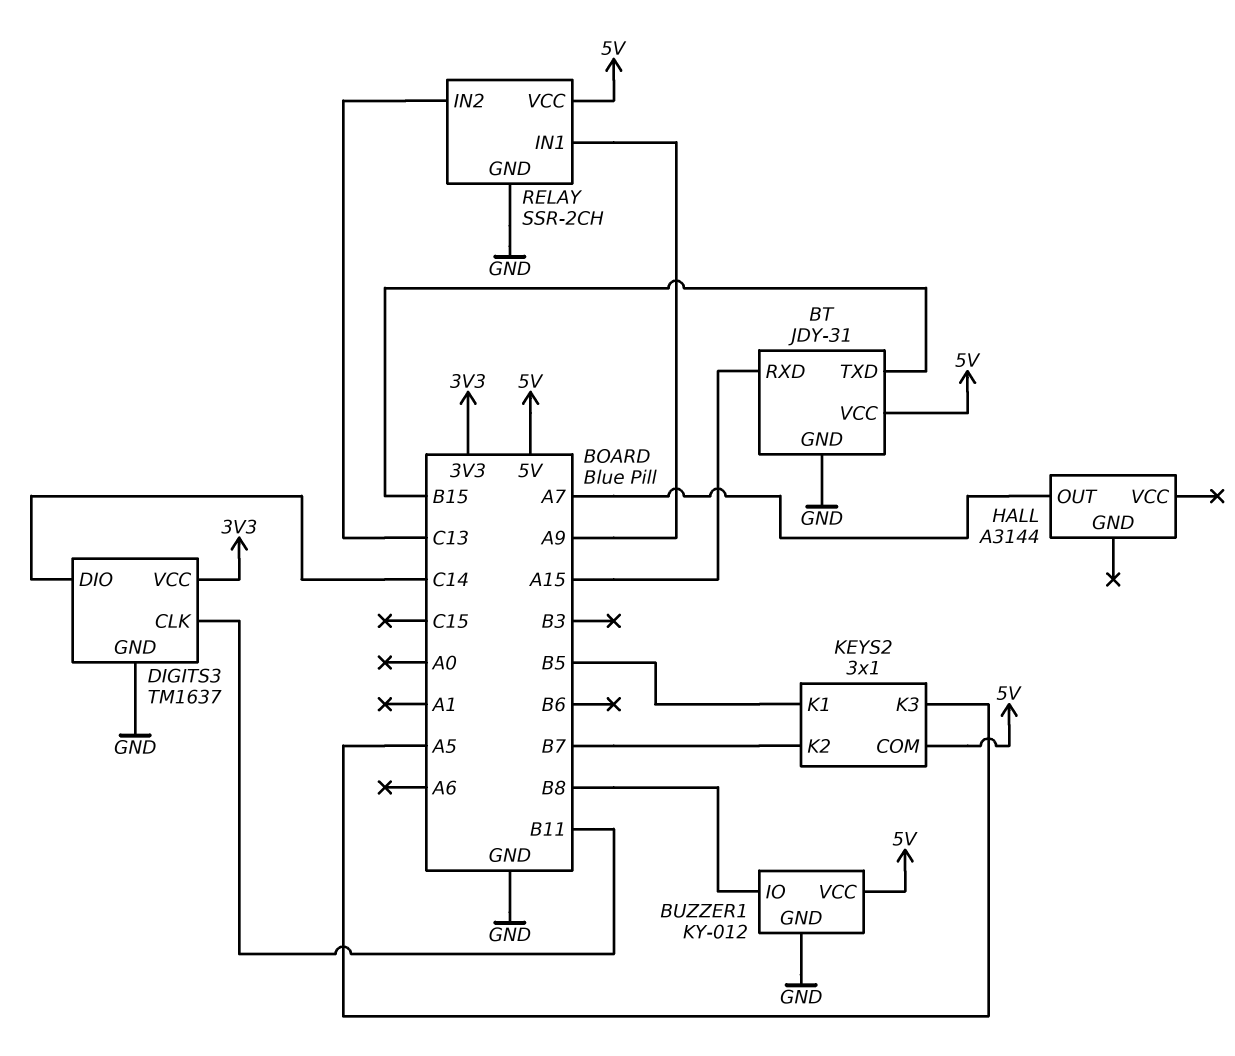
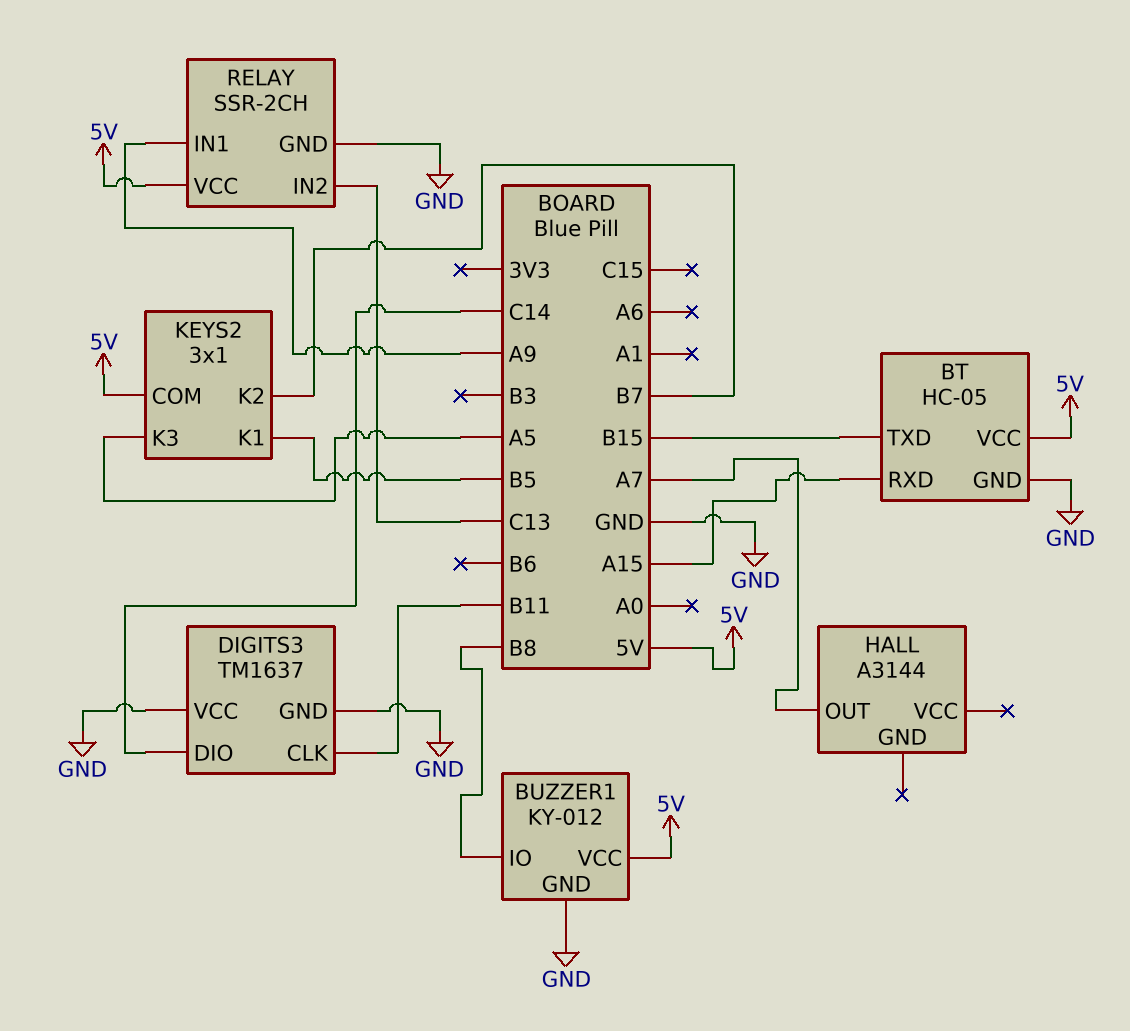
BT: JDY-31 -> HC-05
DIGITS3 pin VCC: 3V3 -> GND

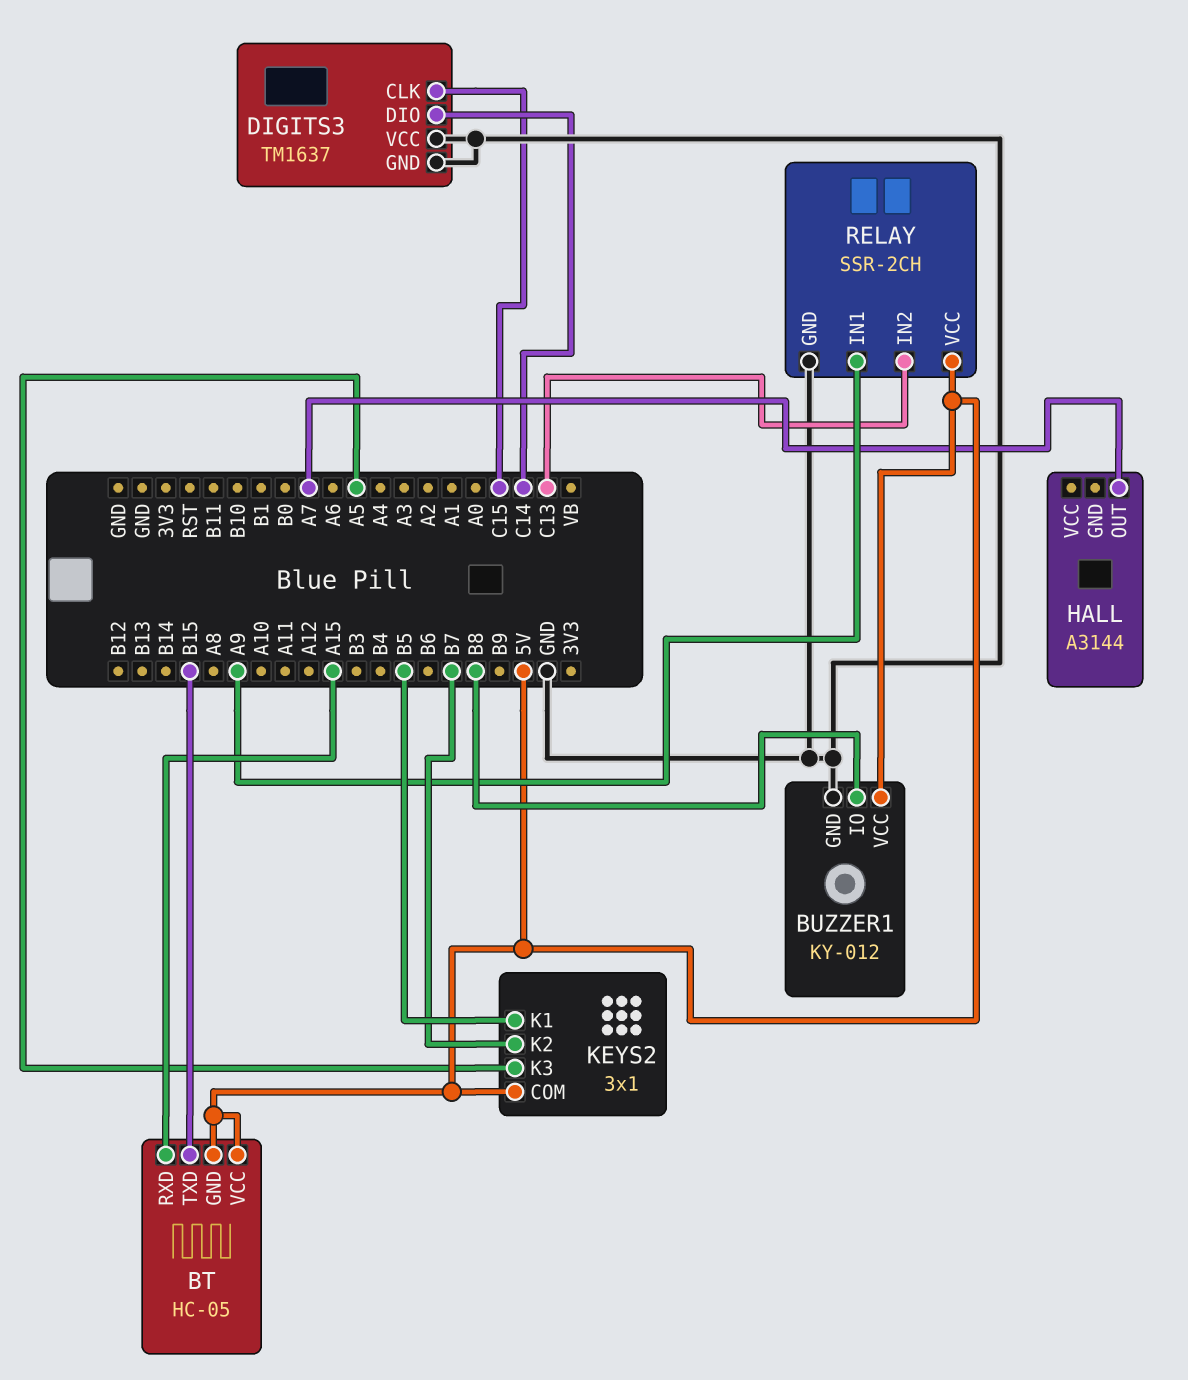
BT pin GND: GND -> 5V
DIGITS3 pin CLK: B11 -> C15

